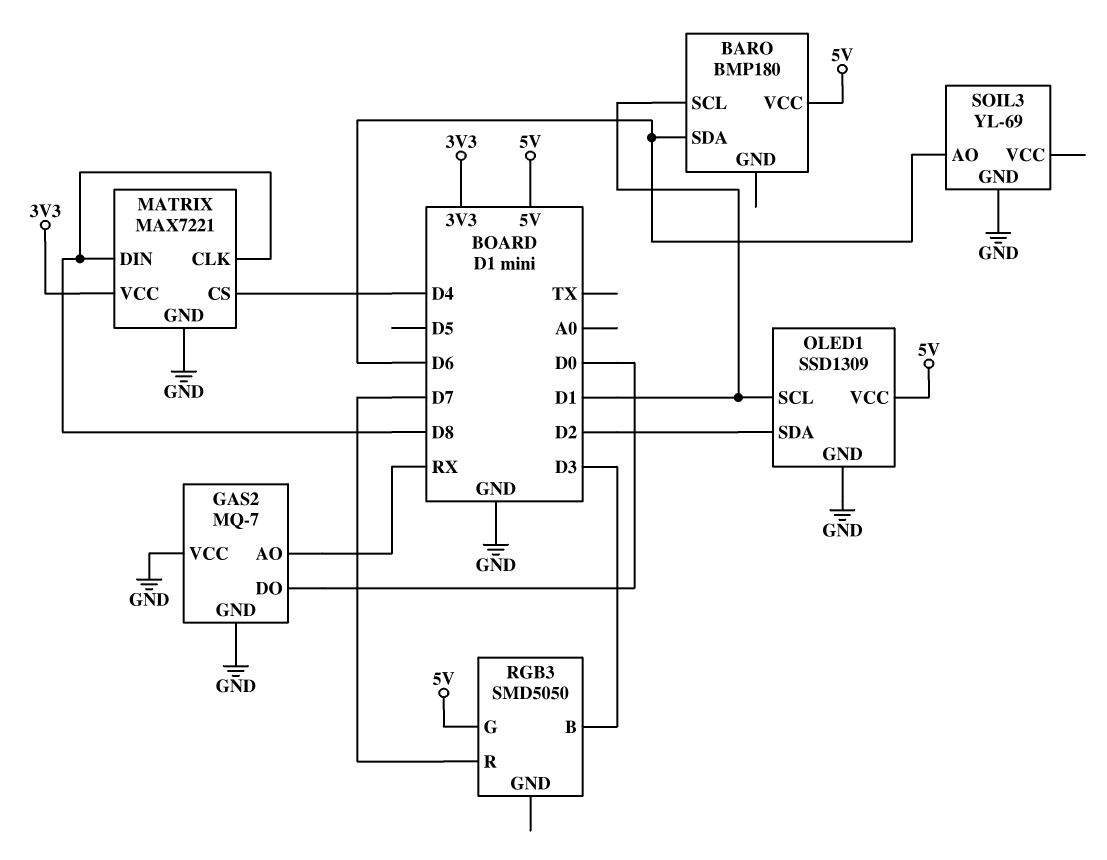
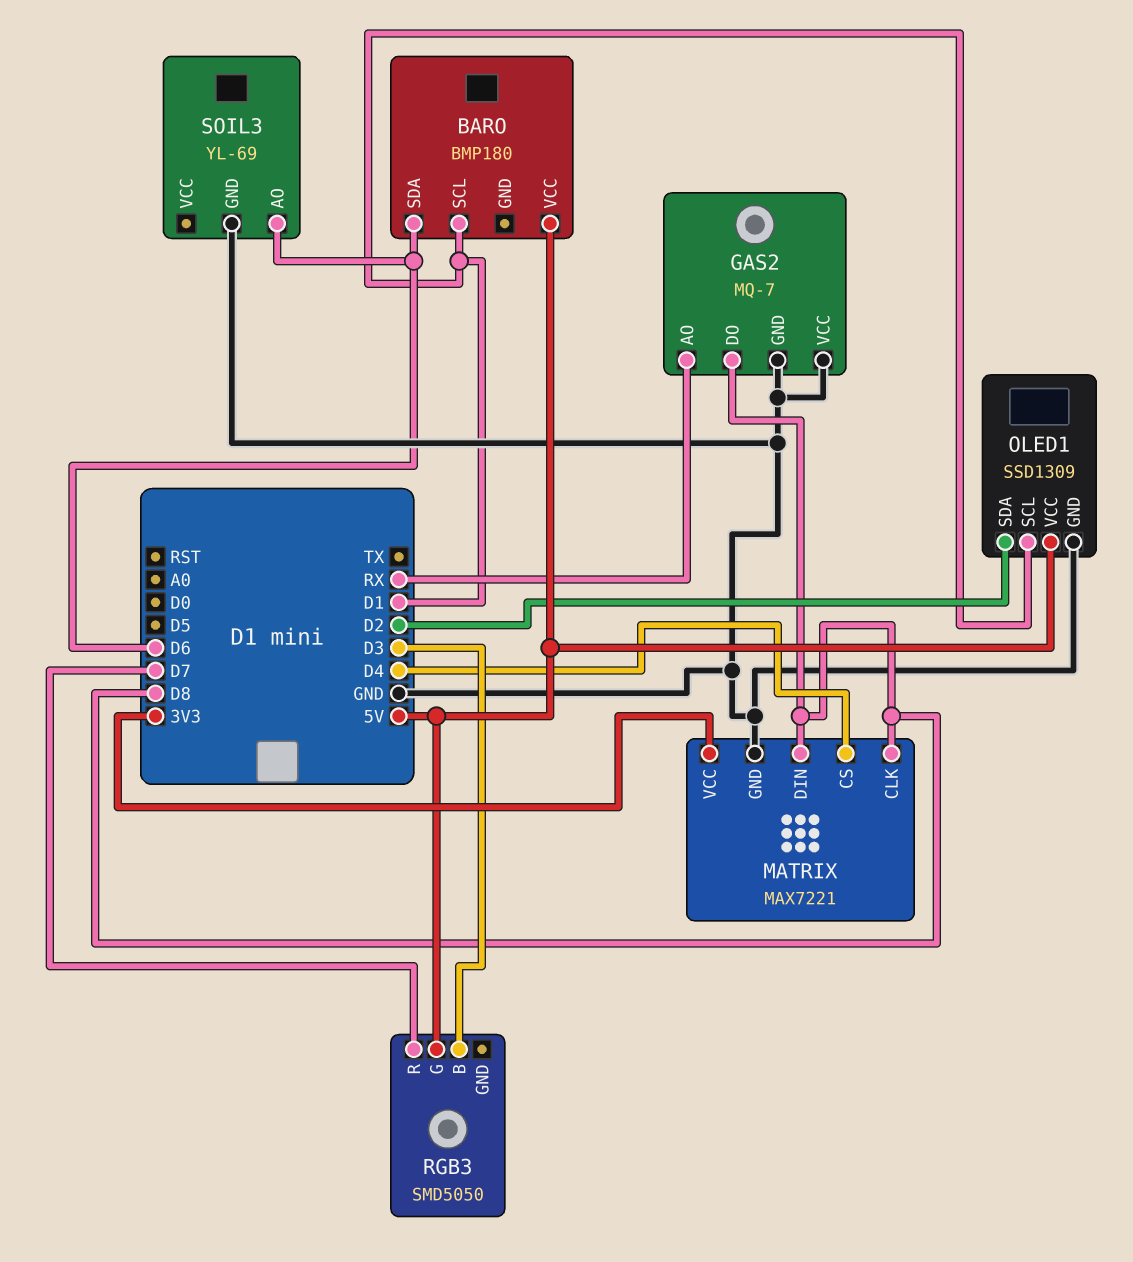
GAS2 pin DO: D0 -> D8

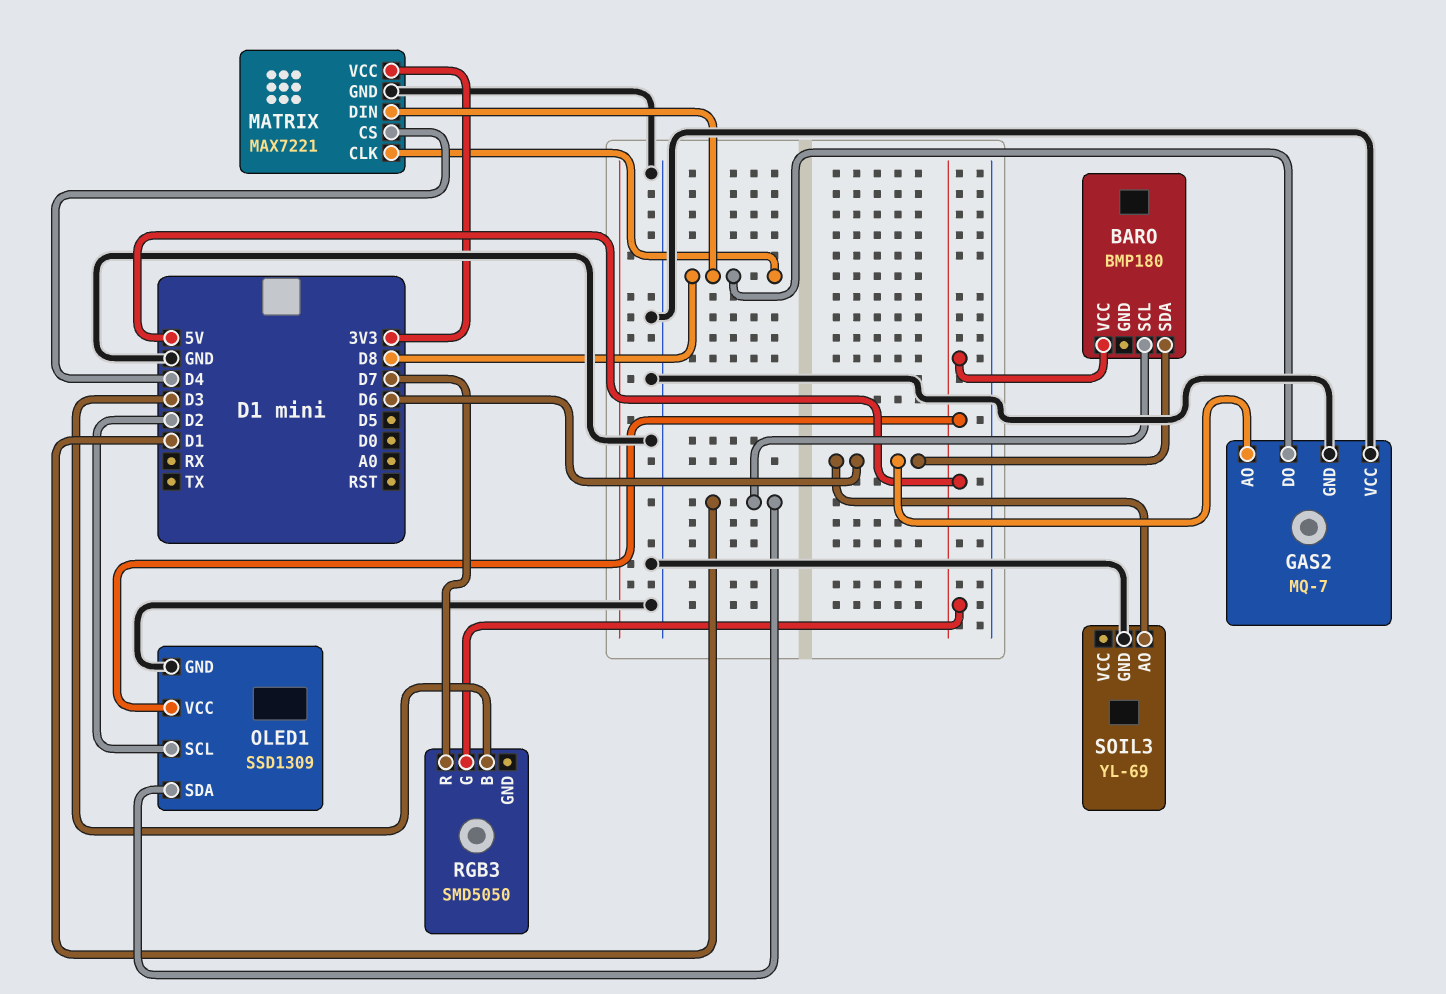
GAS2 pin AO: RX -> D6
OLED1 pin SCL: D1 -> D2
OLED1 pin SDA: D2 -> D1

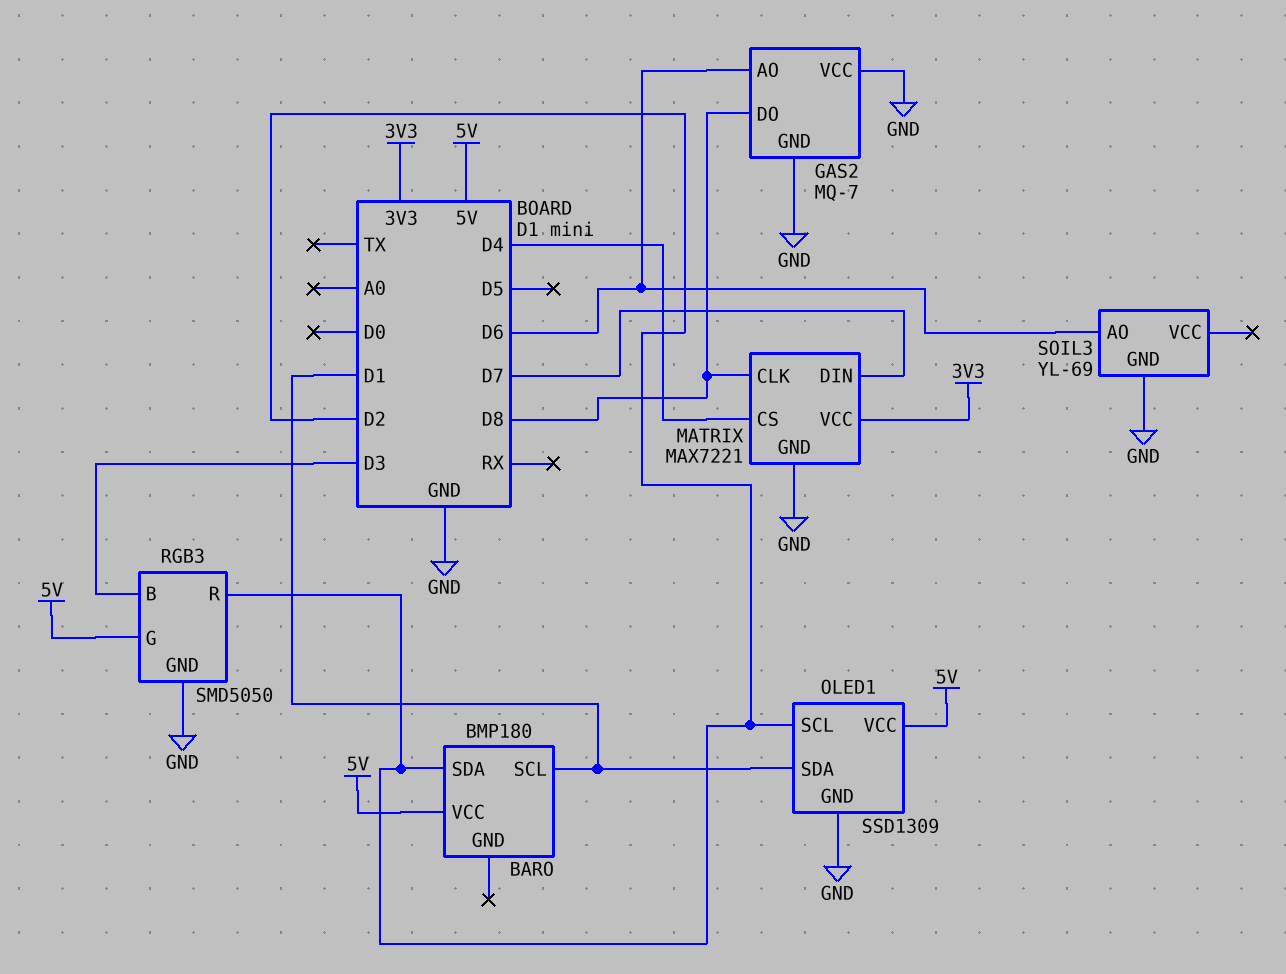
BARO pin SDA: D6 -> D2
MATRIX pin DIN: D8 -> D7
RGB3 pin GND: none -> GND
RGB3 pin R: D7 -> D2

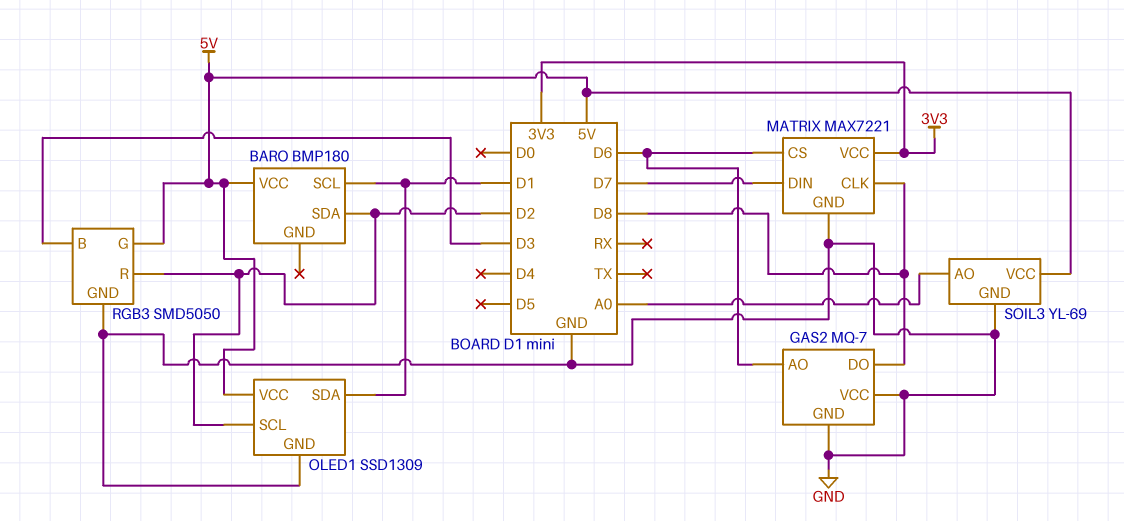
MATRIX pin CS: D4 -> D6
SOIL3 pin AO: D6 -> A0
SOIL3 pin VCC: none -> 5V

